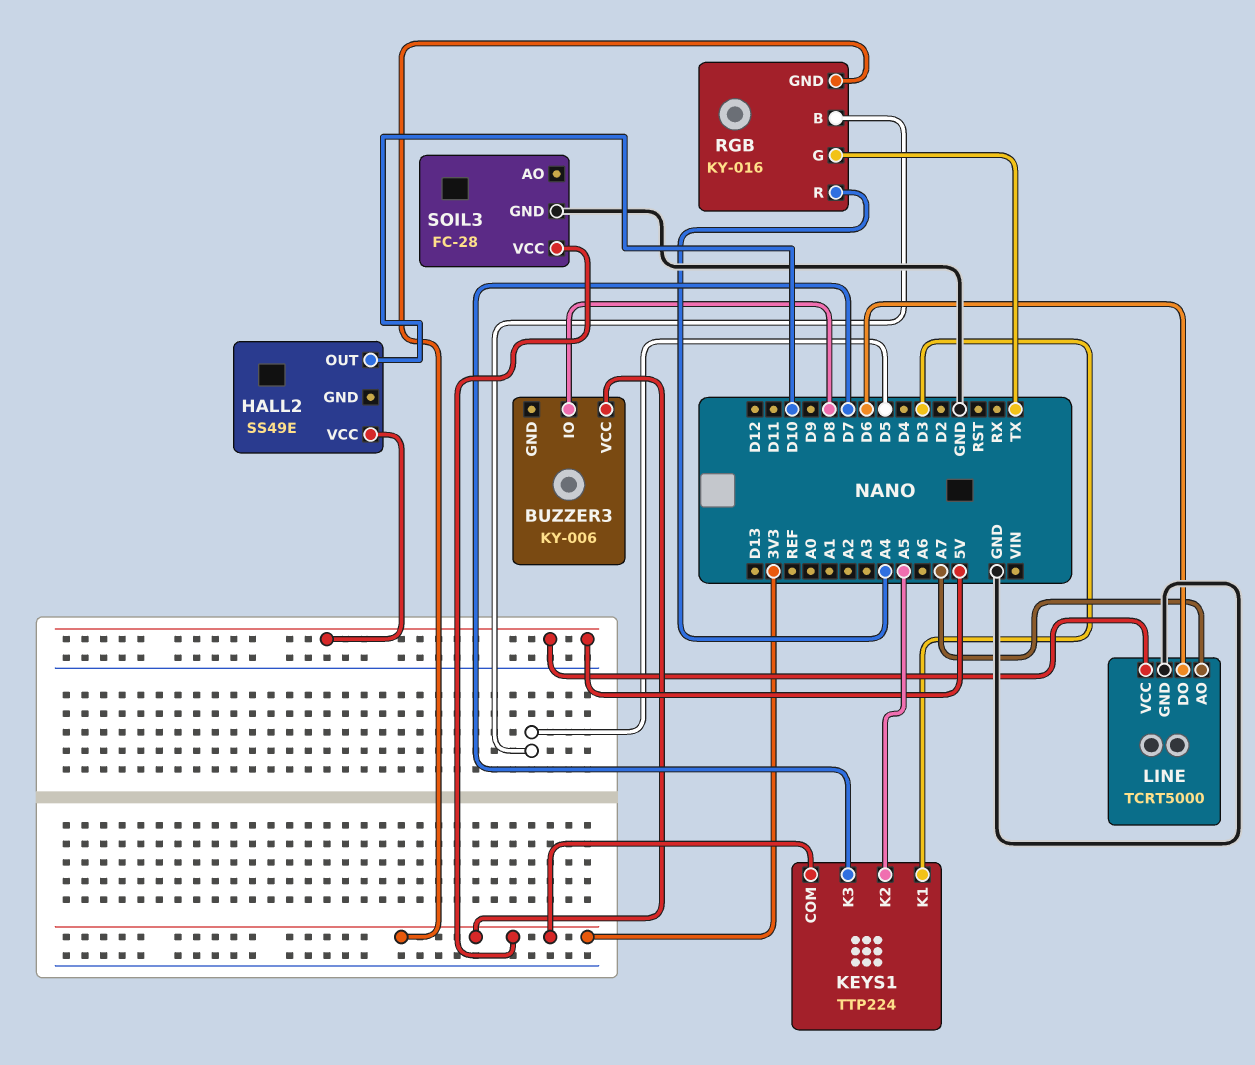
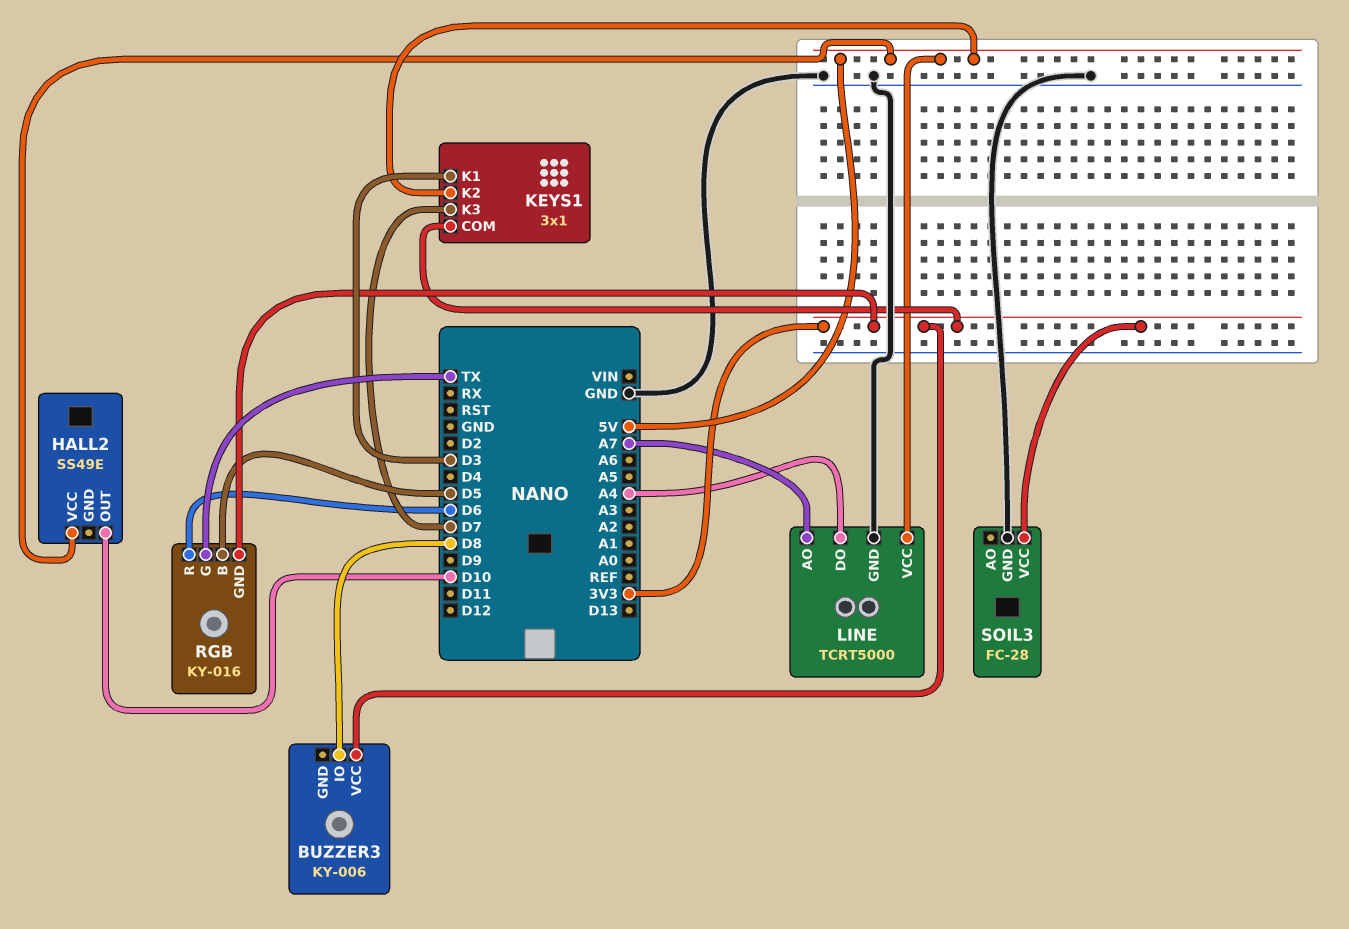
KEYS1: TTP224 -> 3x1
KEYS1 pin K2: A5 -> 5V
LINE pin DO: D6 -> A4
RGB pin R: A4 -> D6

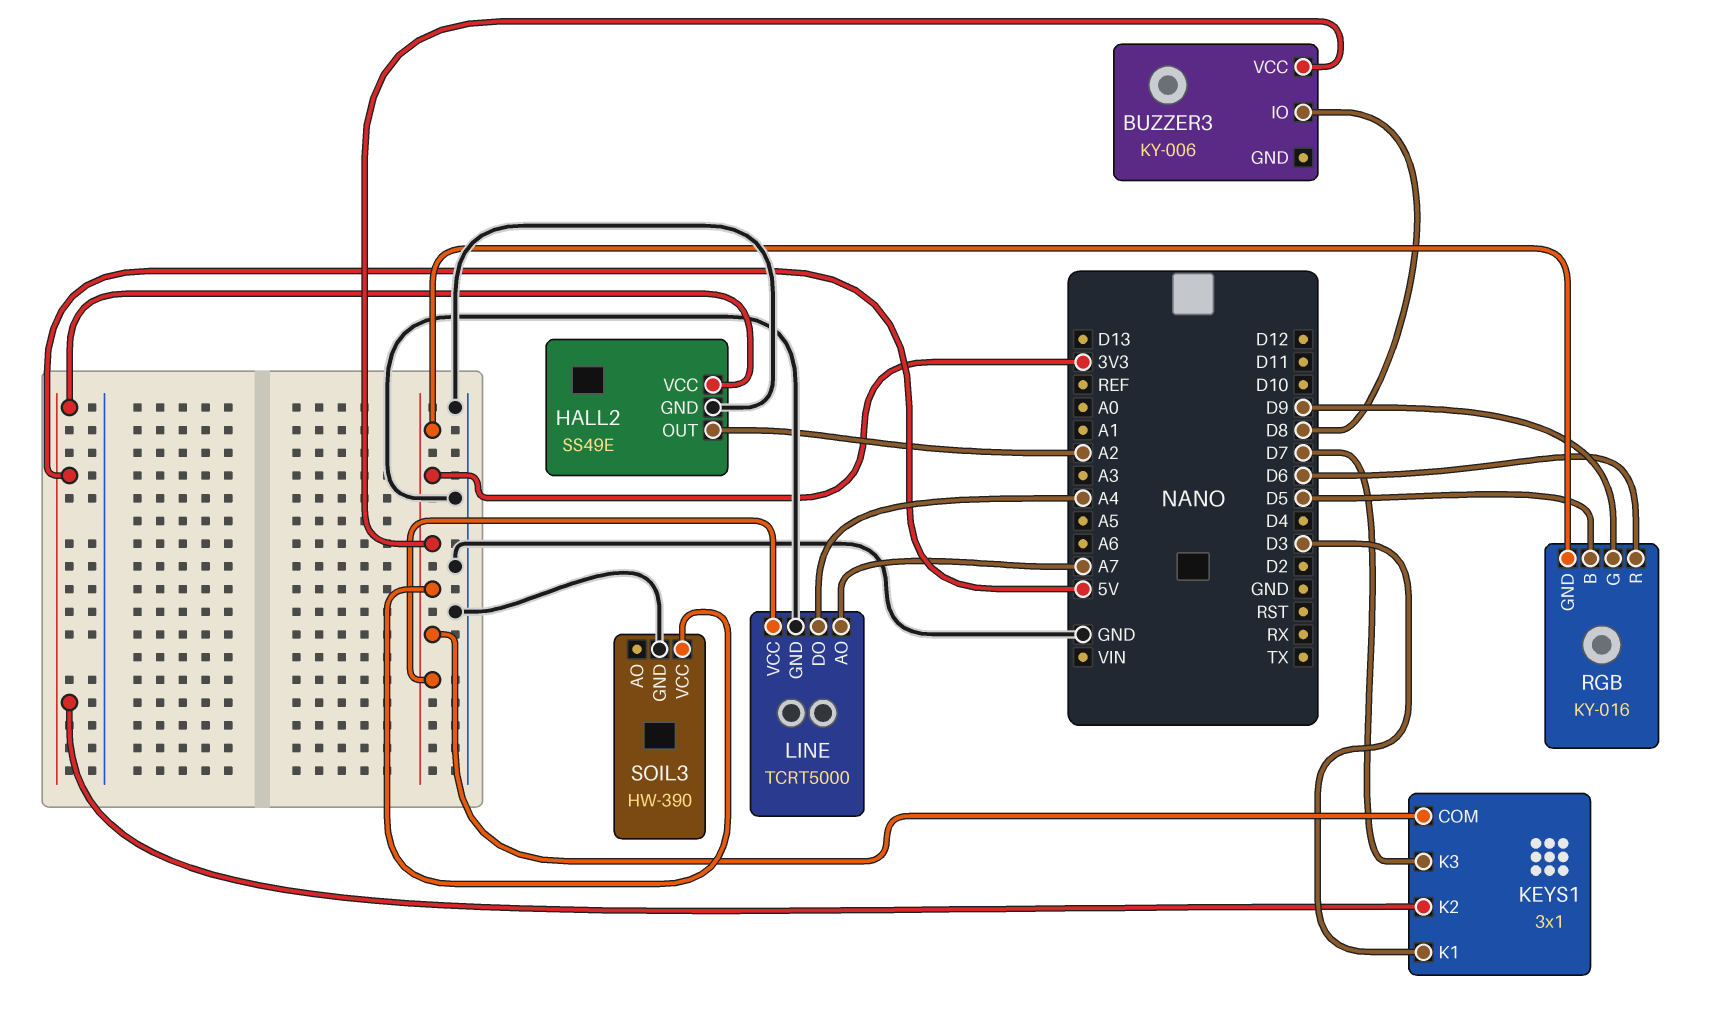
HALL2 pin GND: none -> GND
HALL2 pin OUT: D10 -> A2
LINE pin VCC: 5V -> 3V3
RGB pin G: TX -> D9
SOIL3: FC-28 -> HW-390

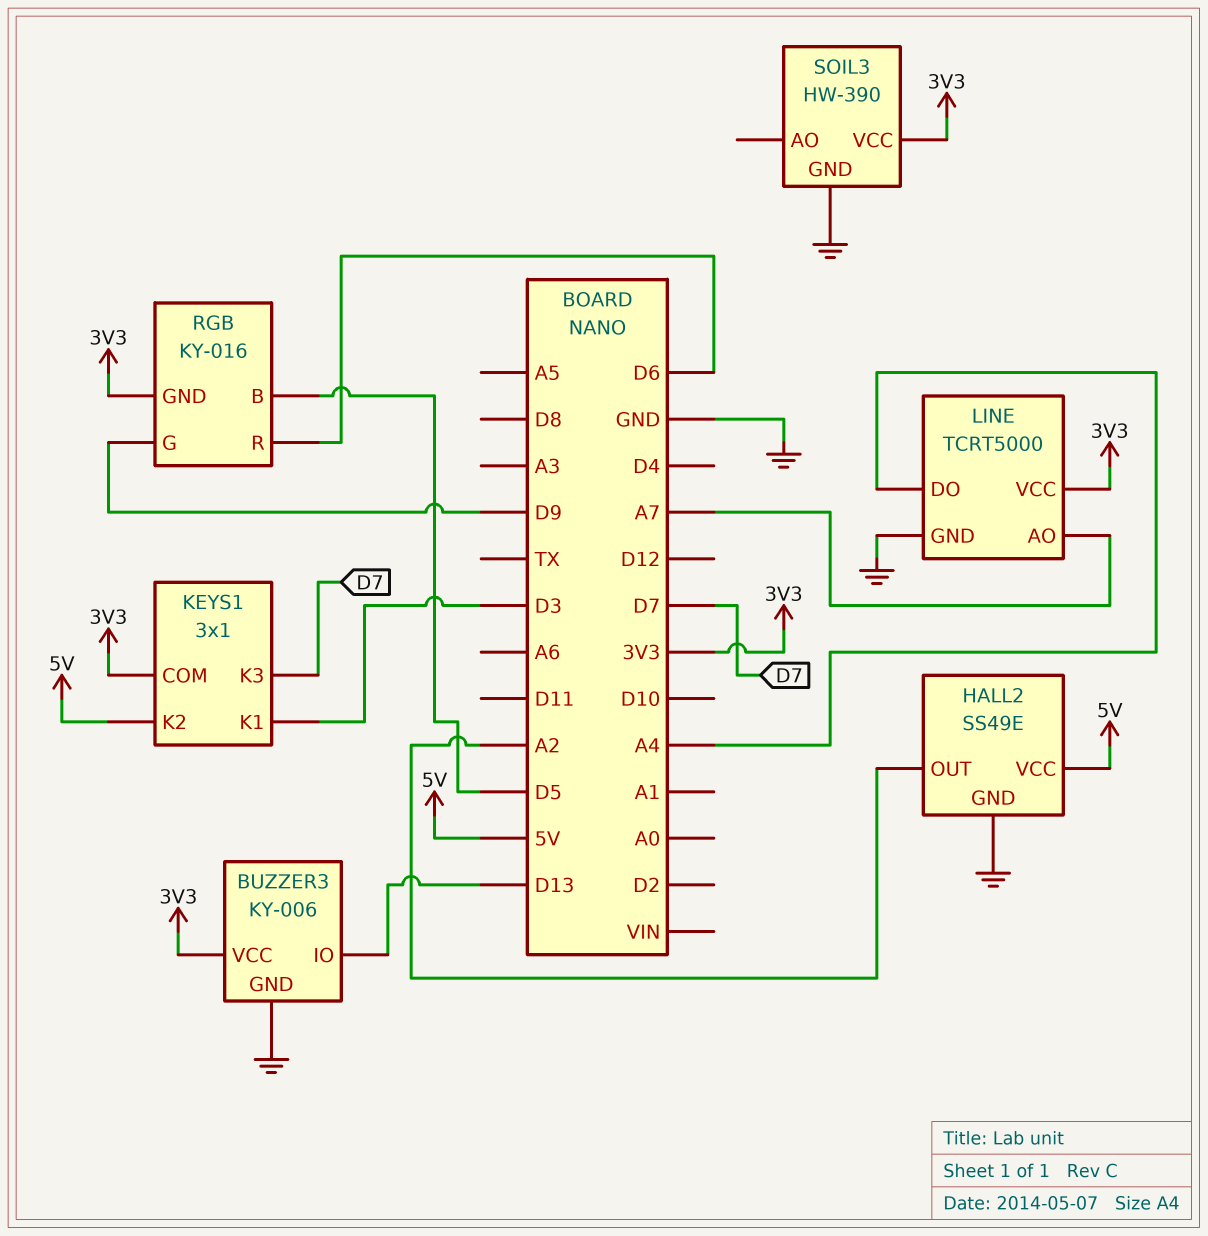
BUZZER3 pin GND: none -> GND
BUZZER3 pin IO: D8 -> D13

